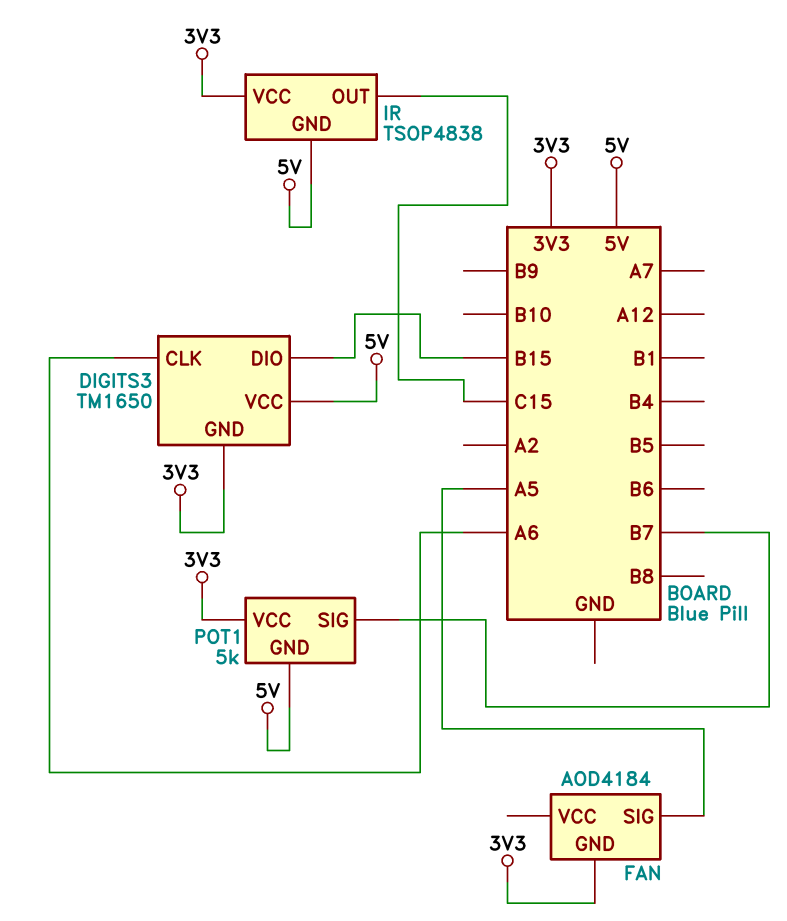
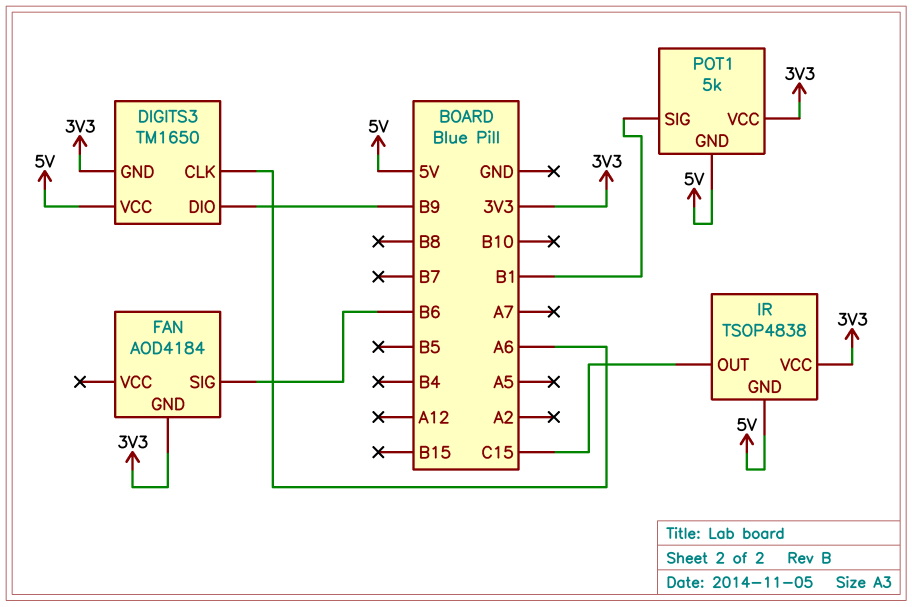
DIGITS3 pin DIO: B15 -> B9
FAN pin SIG: A5 -> B6
POT1 pin SIG: B7 -> B1

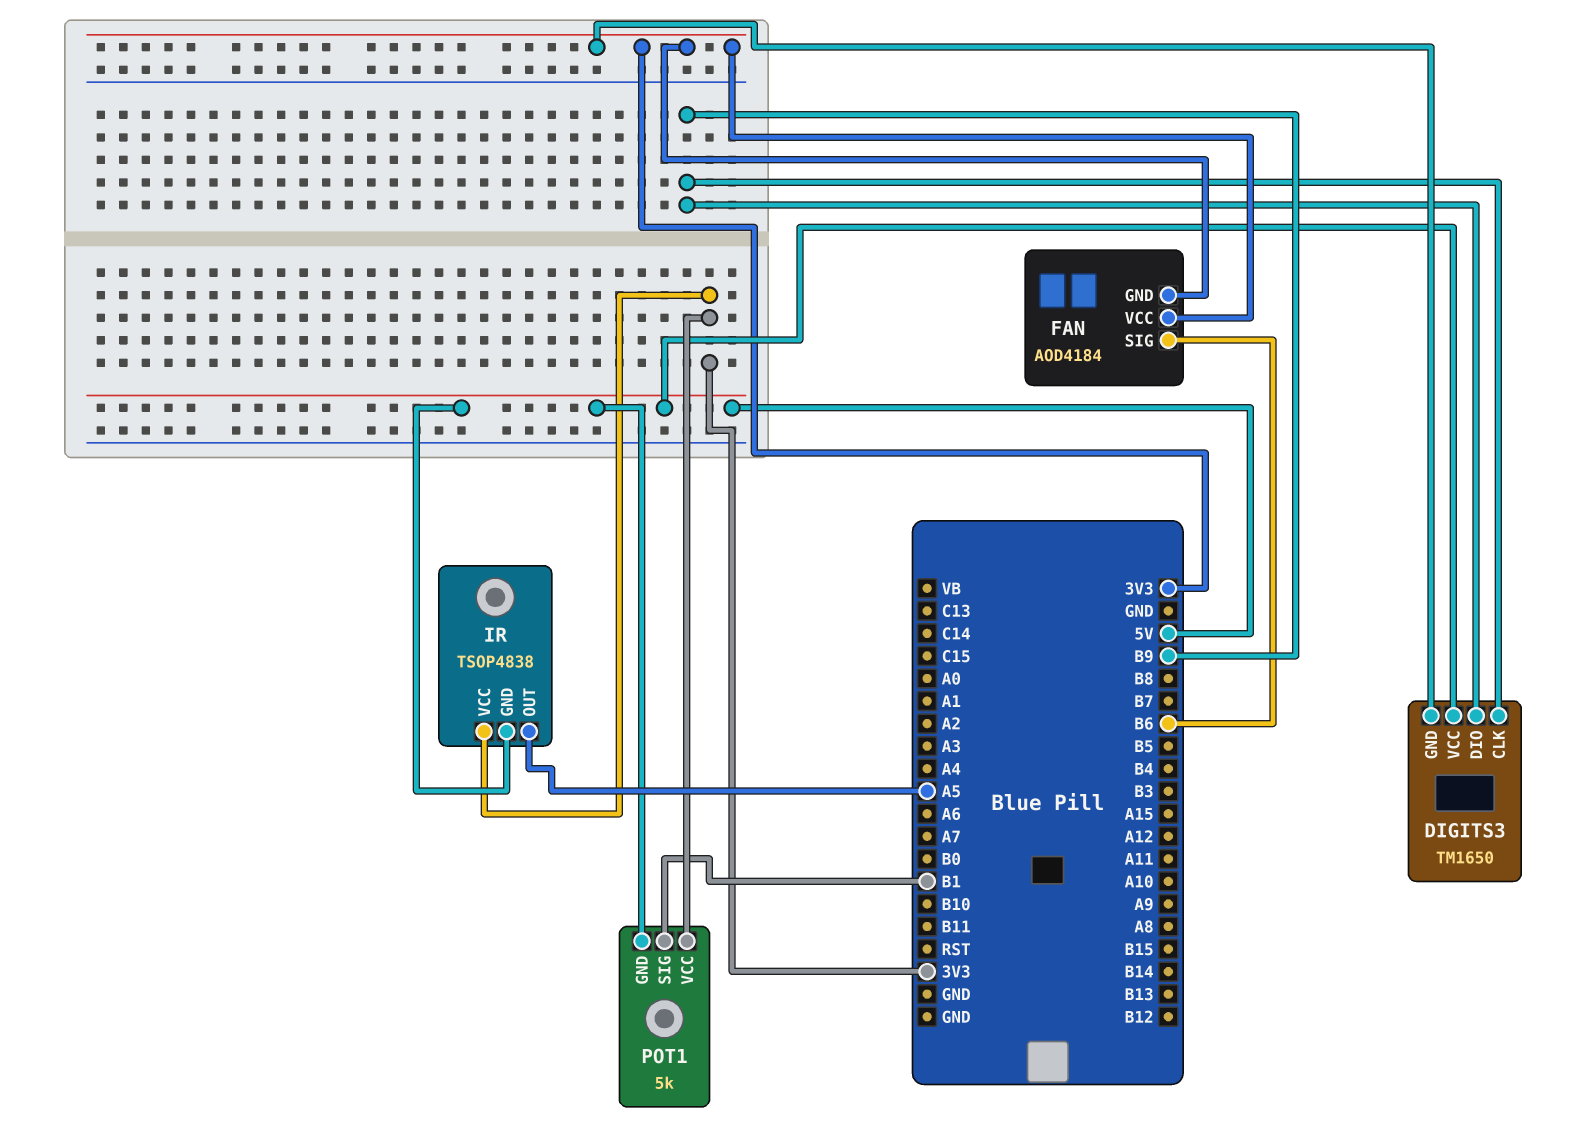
DIGITS3 pin CLK: A6 -> B9
FAN pin VCC: none -> 3V3
IR pin OUT: C15 -> A5

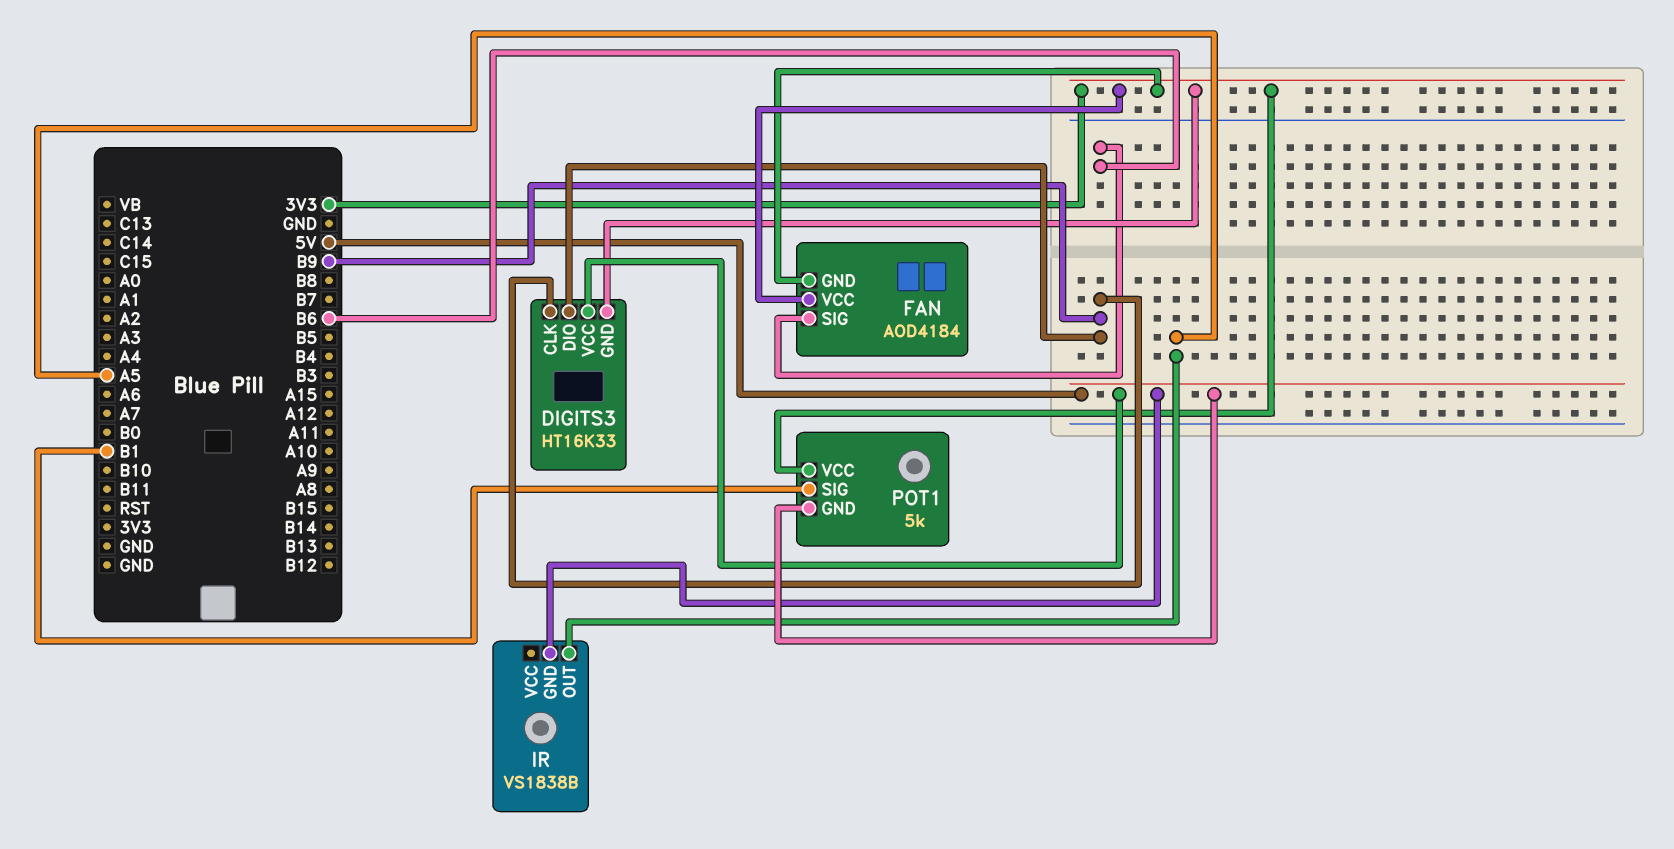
DIGITS3: TM1650 -> HT16K33
IR: TSOP4838 -> VS1838B
IR pin VCC: 3V3 -> none

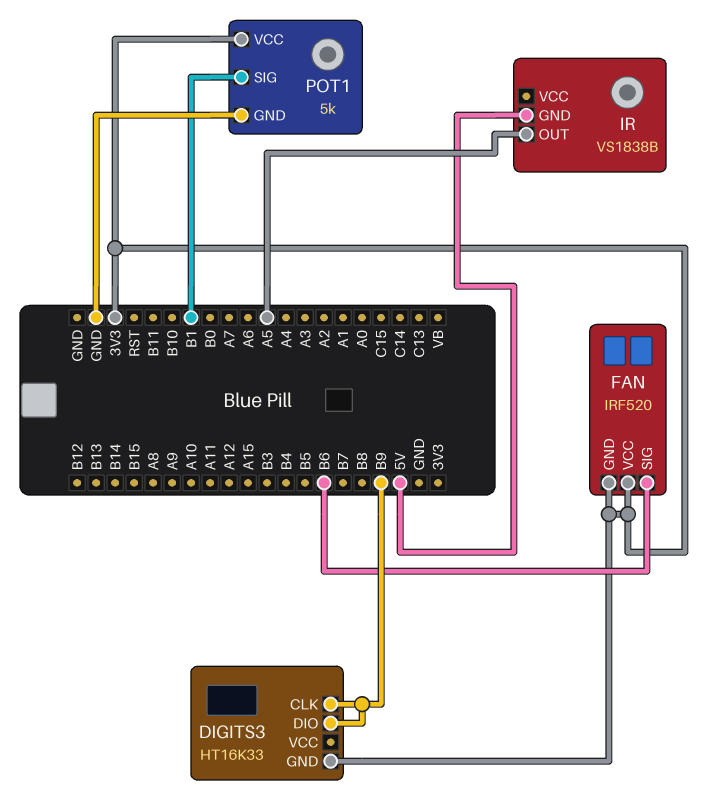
DIGITS3 pin VCC: 5V -> none
FAN: AOD4184 -> IRF520
POT1 pin GND: 5V -> GND

